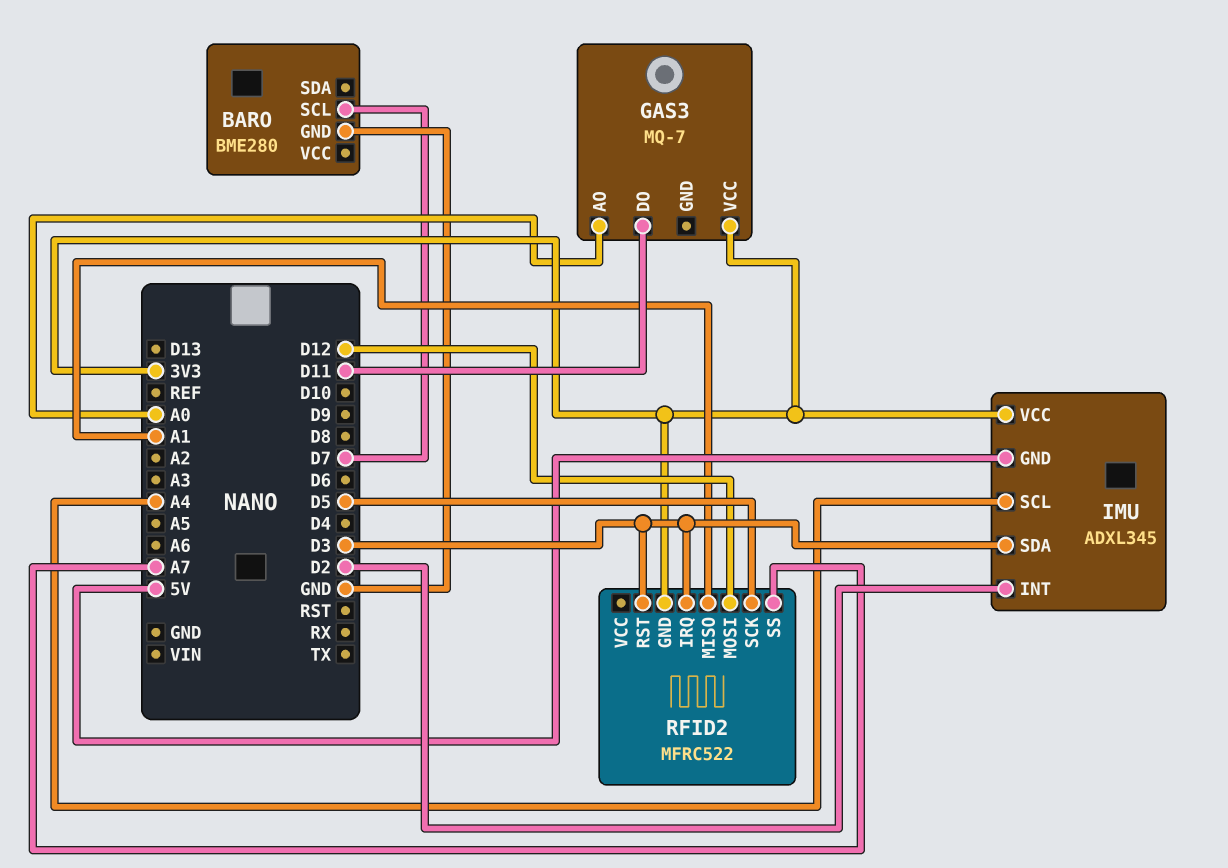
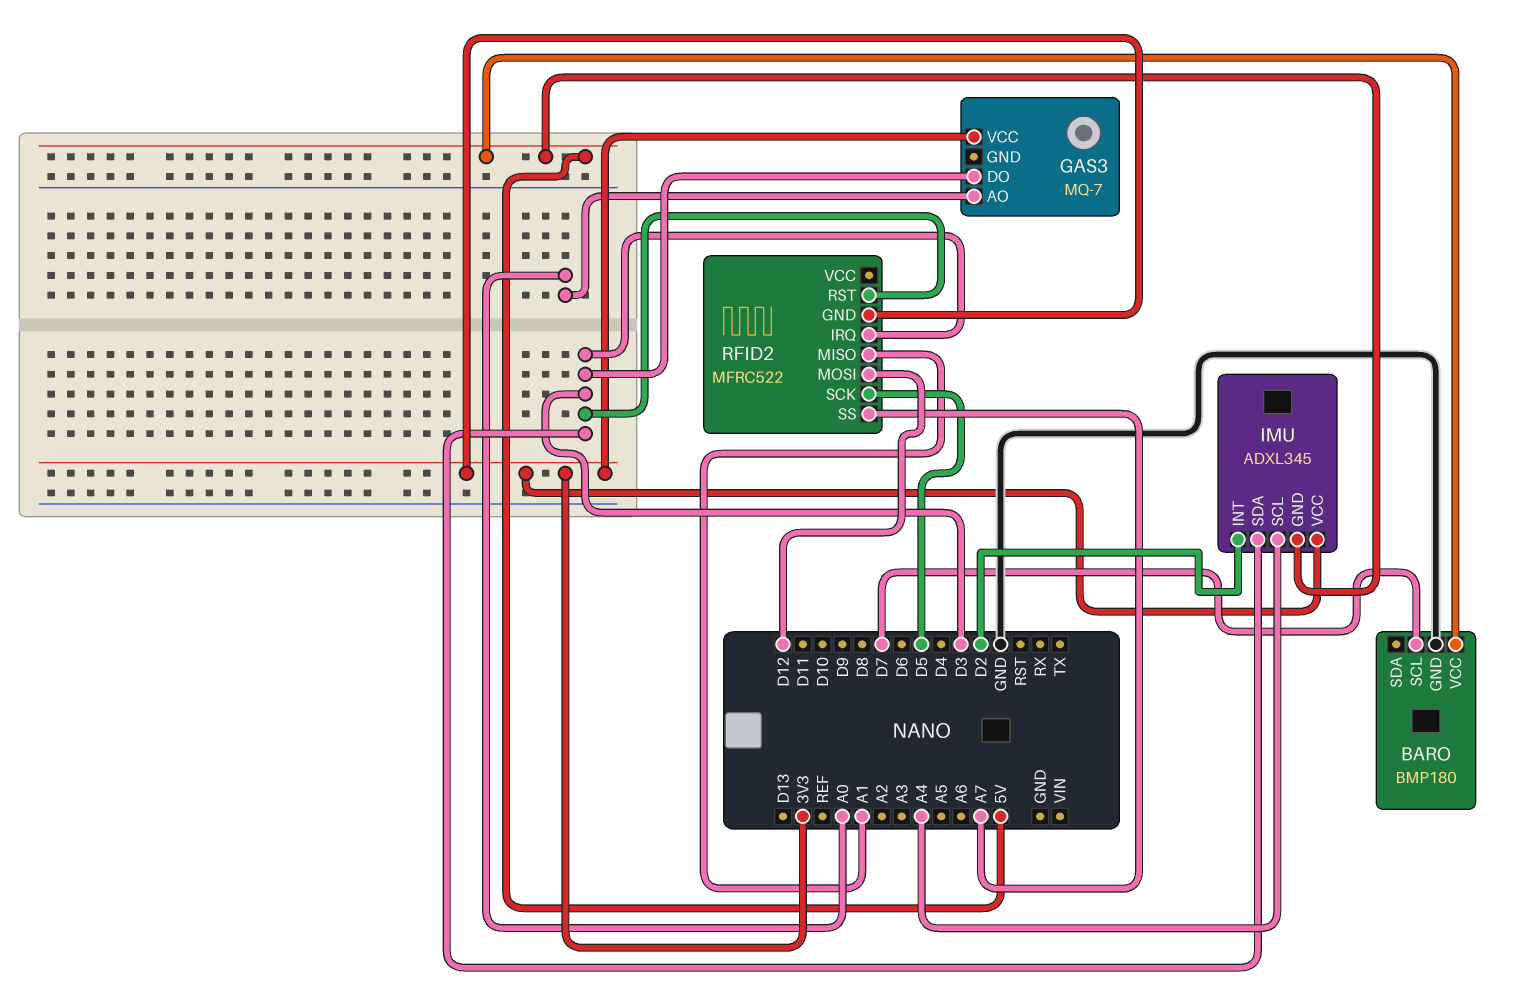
BARO: BME280 -> BMP180
BARO pin VCC: none -> 5V
GAS3 pin DO: D11 -> D3

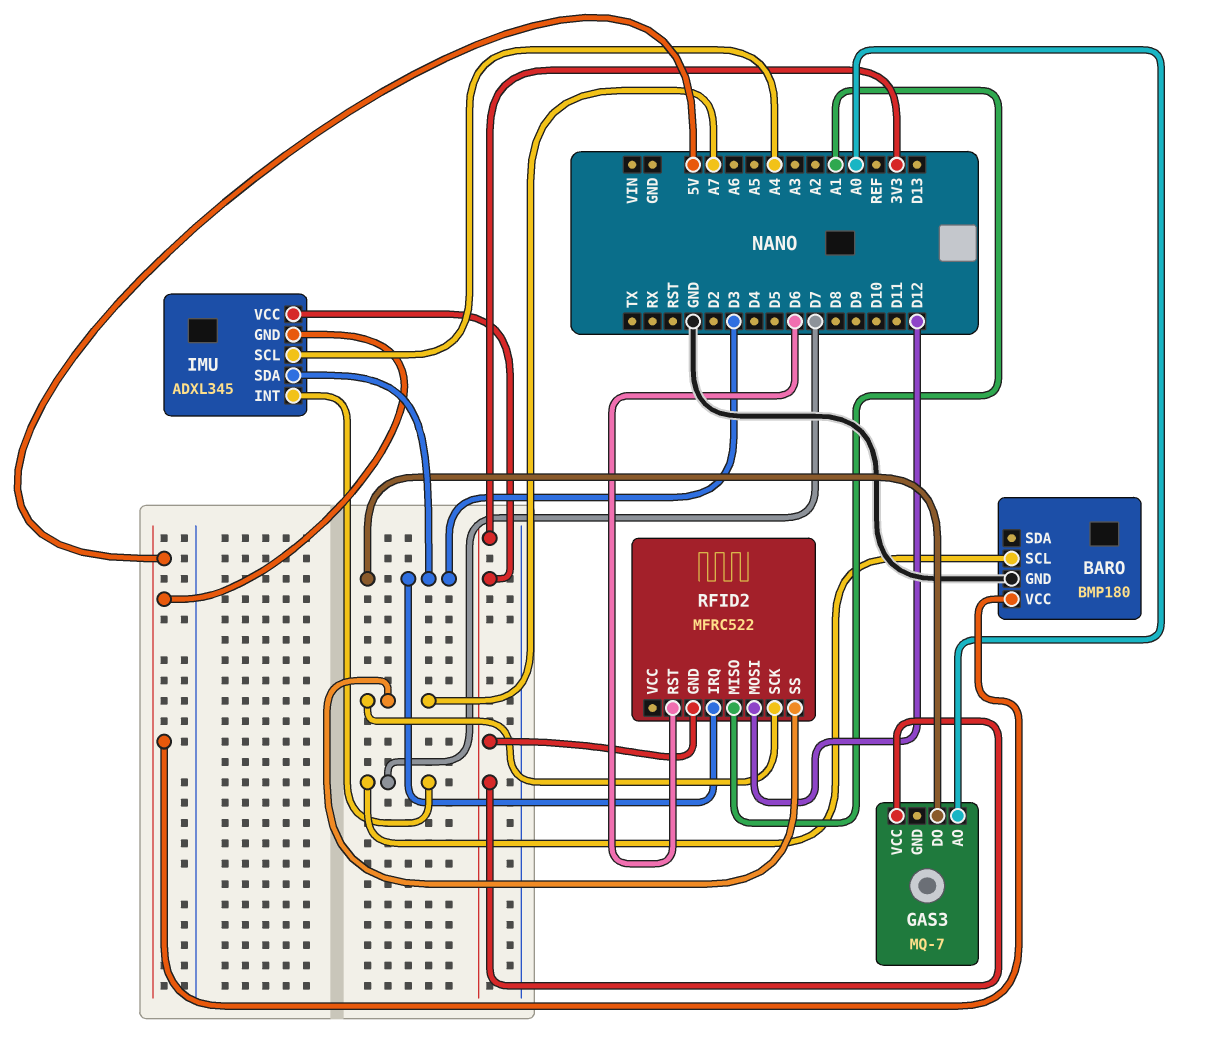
IMU pin INT: D2 -> D7
RFID2 pin RST: D3 -> D6
RFID2 pin SCK: D5 -> A7

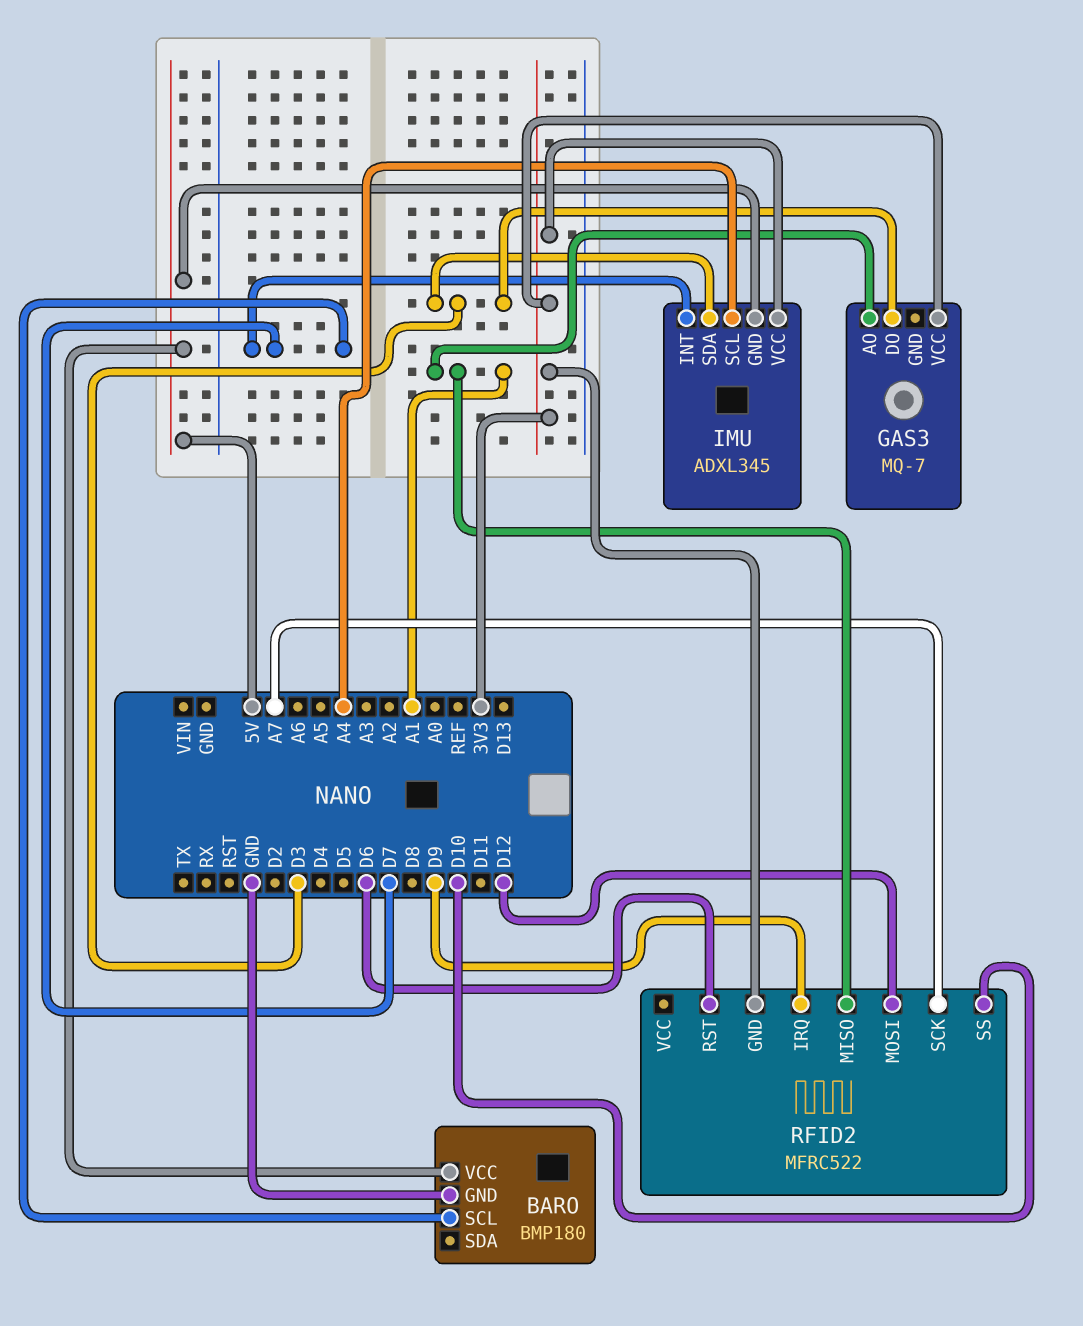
GAS3 pin AO: A0 -> A1
RFID2 pin IRQ: D3 -> D9
RFID2 pin SS: A7 -> D10

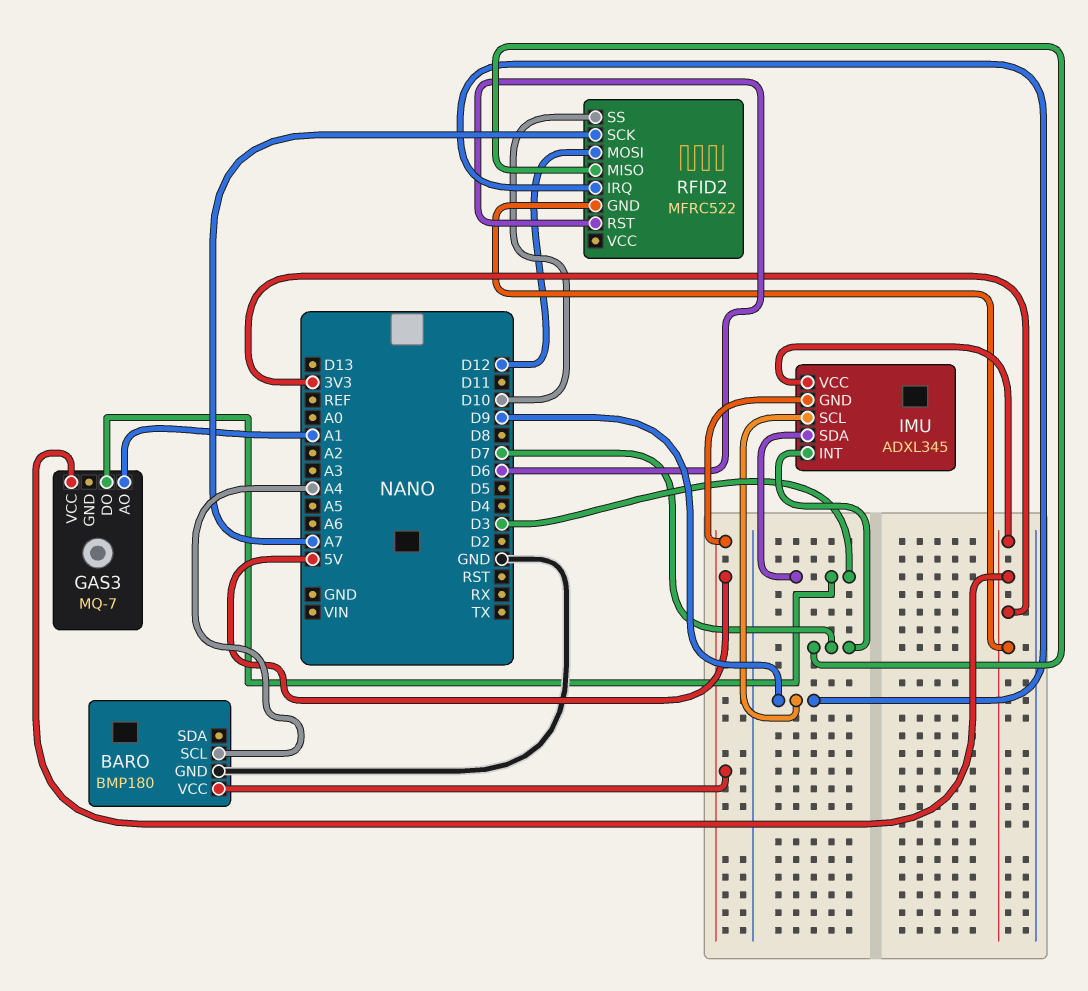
BARO pin SCL: D7 -> A4
IMU pin SCL: A4 -> D9
RFID2 pin MISO: A1 -> D7

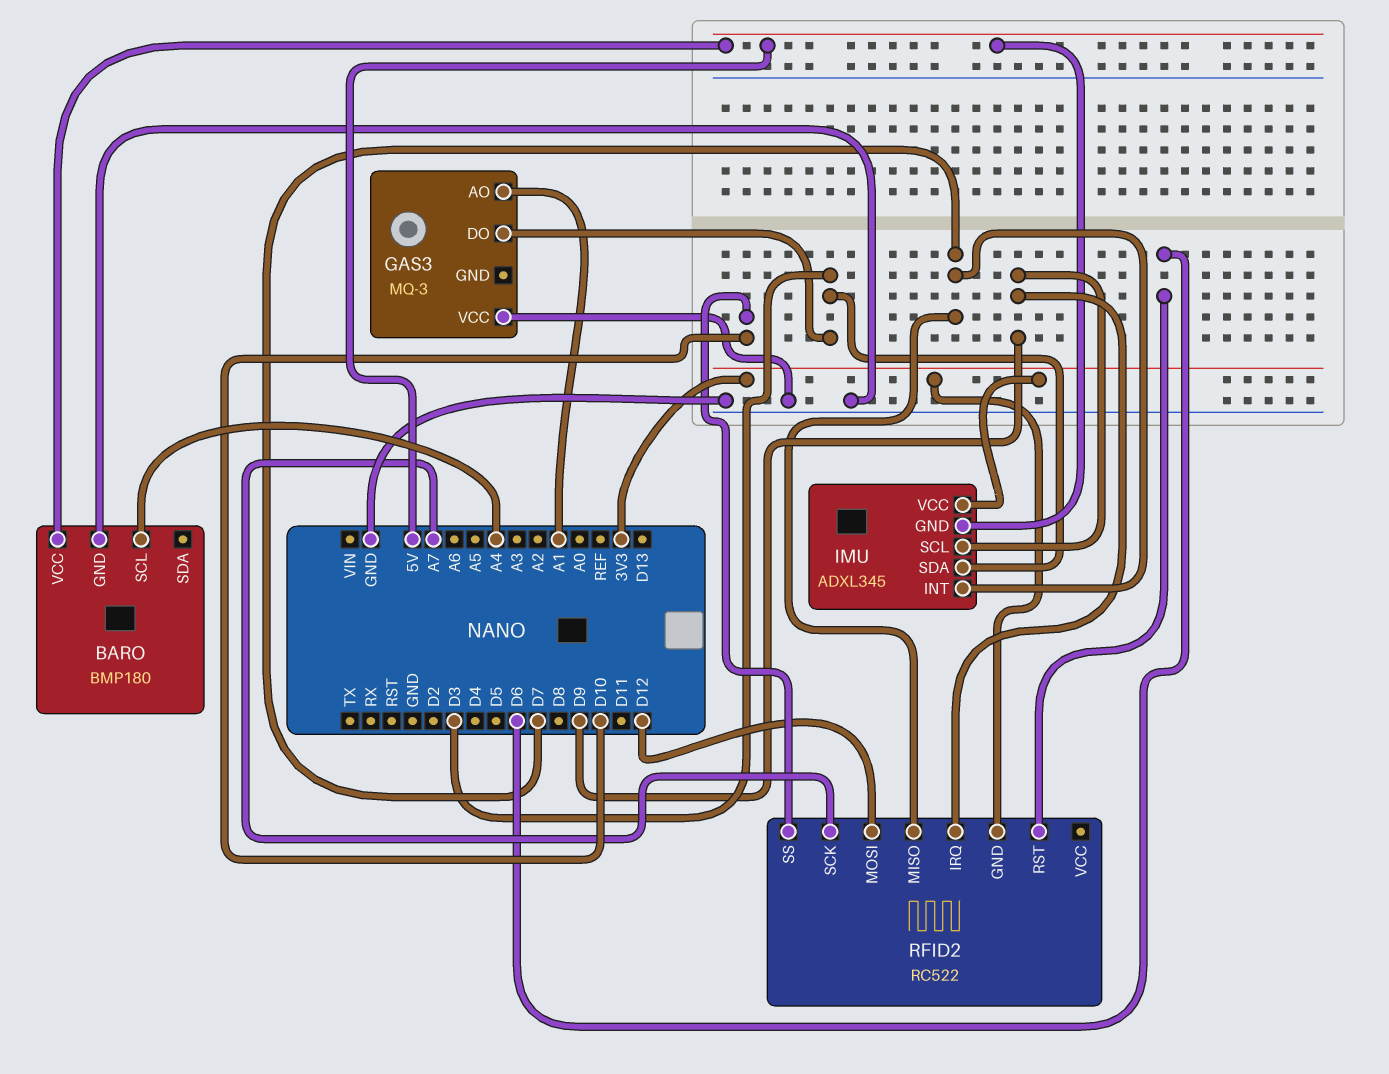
GAS3: MQ-7 -> MQ-3
GAS3 pin VCC: 3V3 -> GND
RFID2: MFRC522 -> RC522

